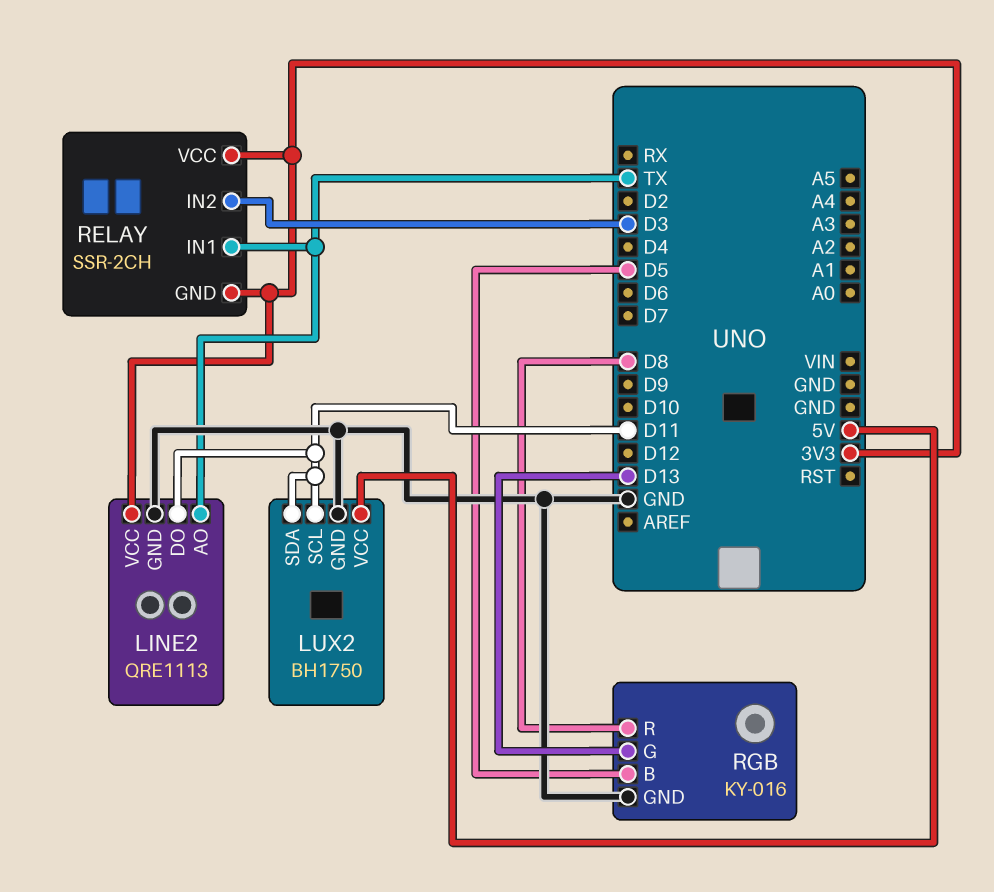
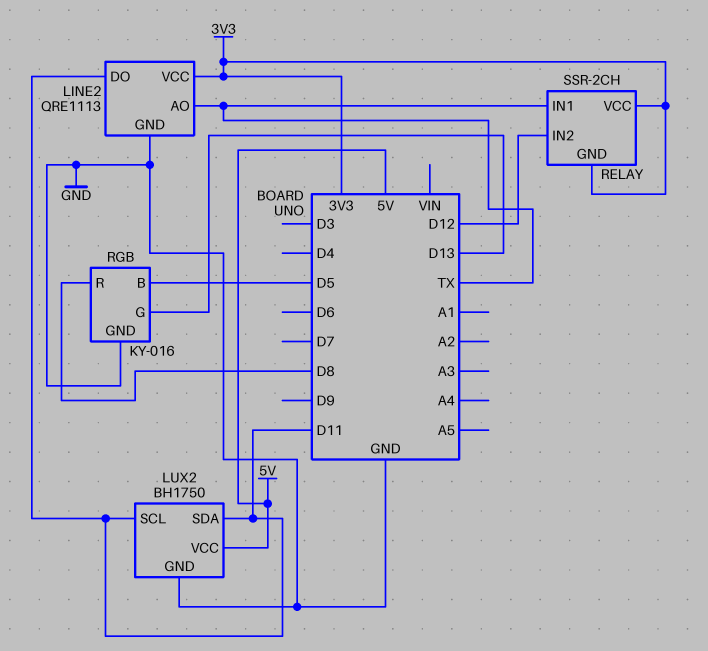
RELAY pin IN2: D3 -> D12

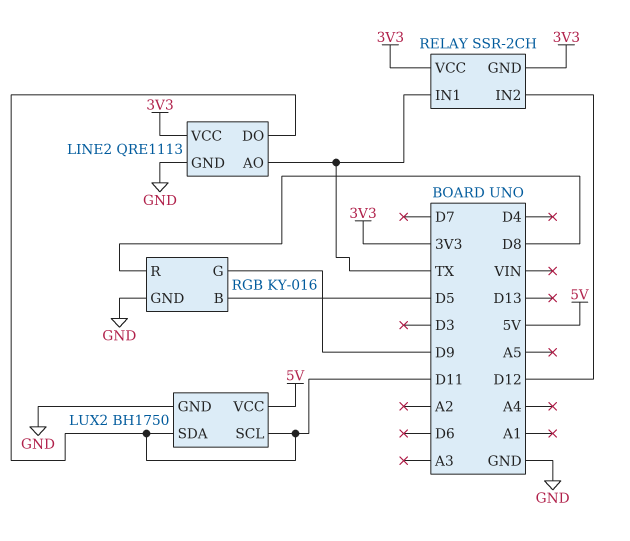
RGB pin G: D13 -> D9

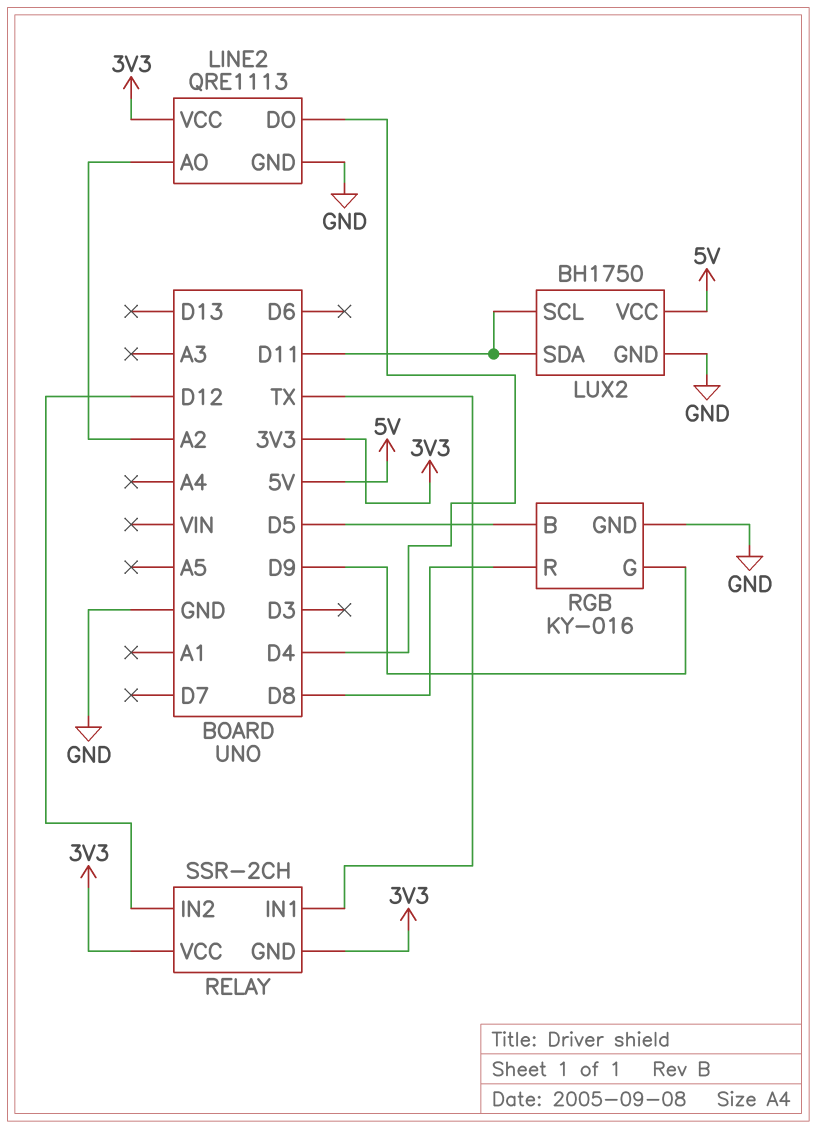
LINE2 pin AO: TX -> A2
LINE2 pin DO: D11 -> D4

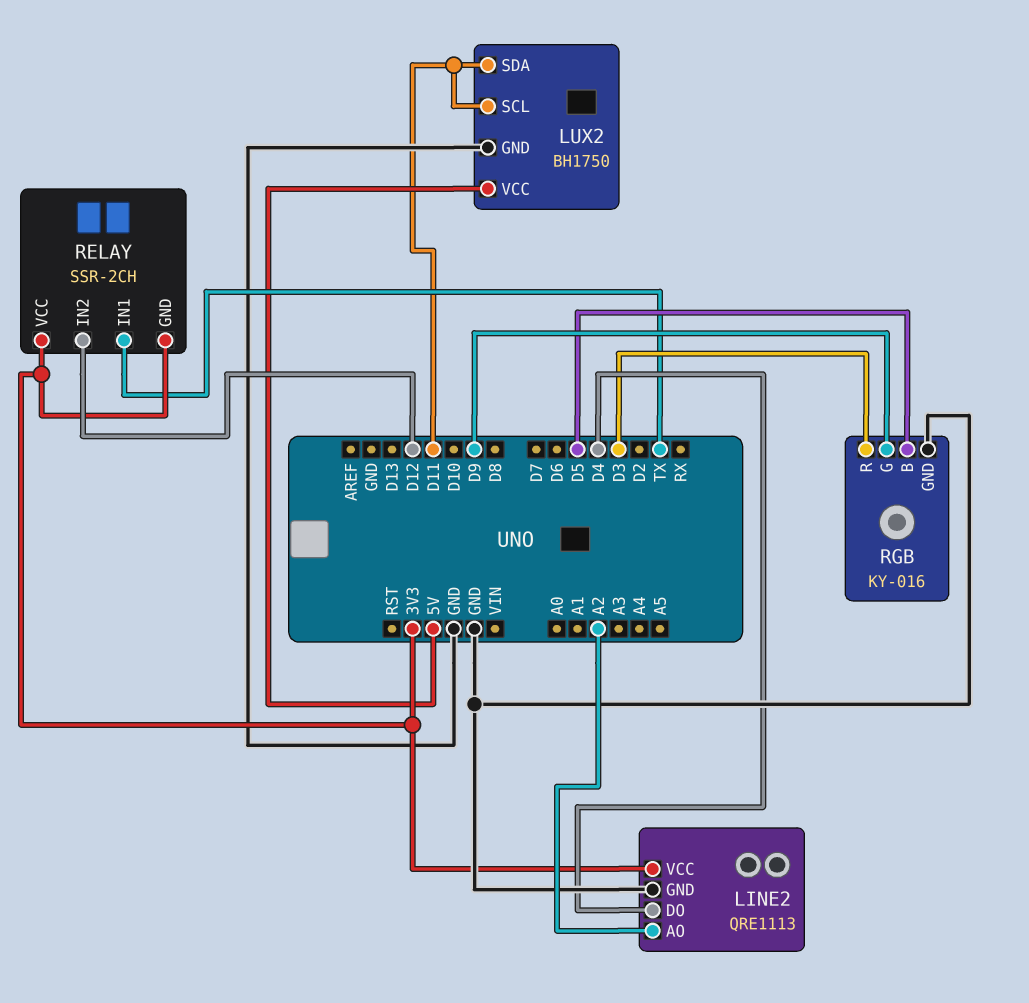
RGB pin R: D8 -> D3

